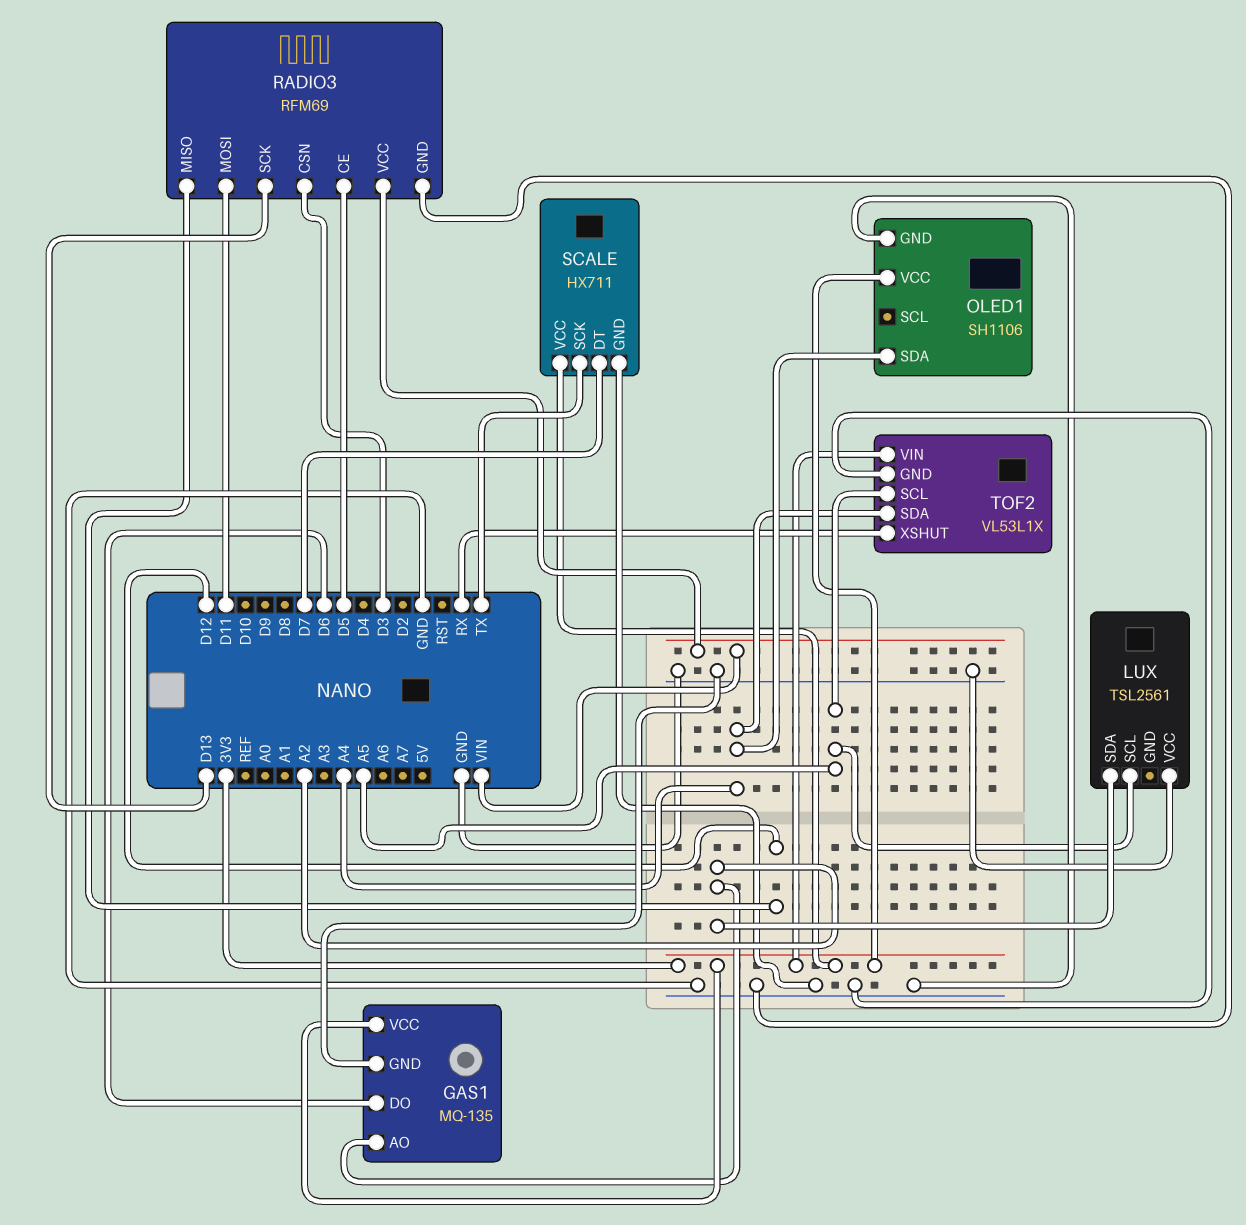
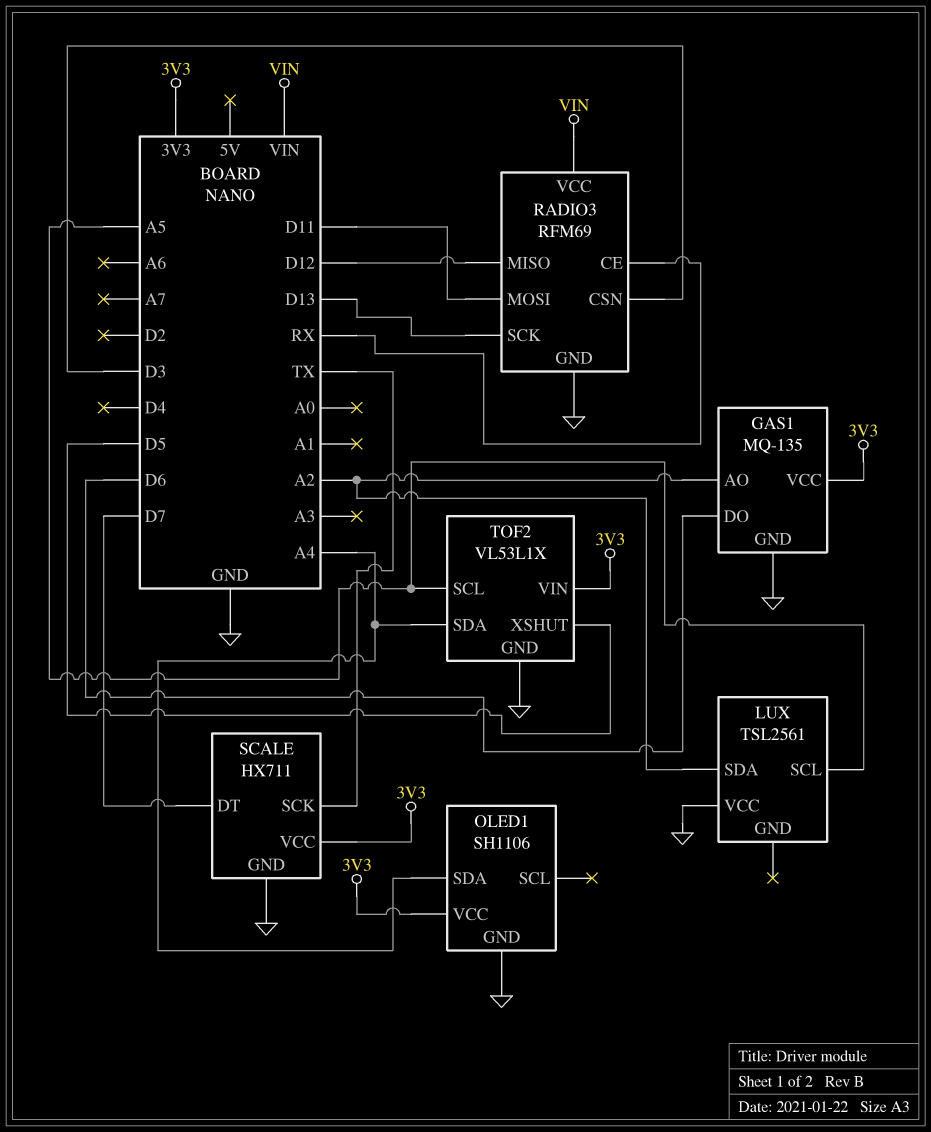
RADIO3 pin CE: D5 -> RX
TOF2 pin XSHUT: RX -> D5

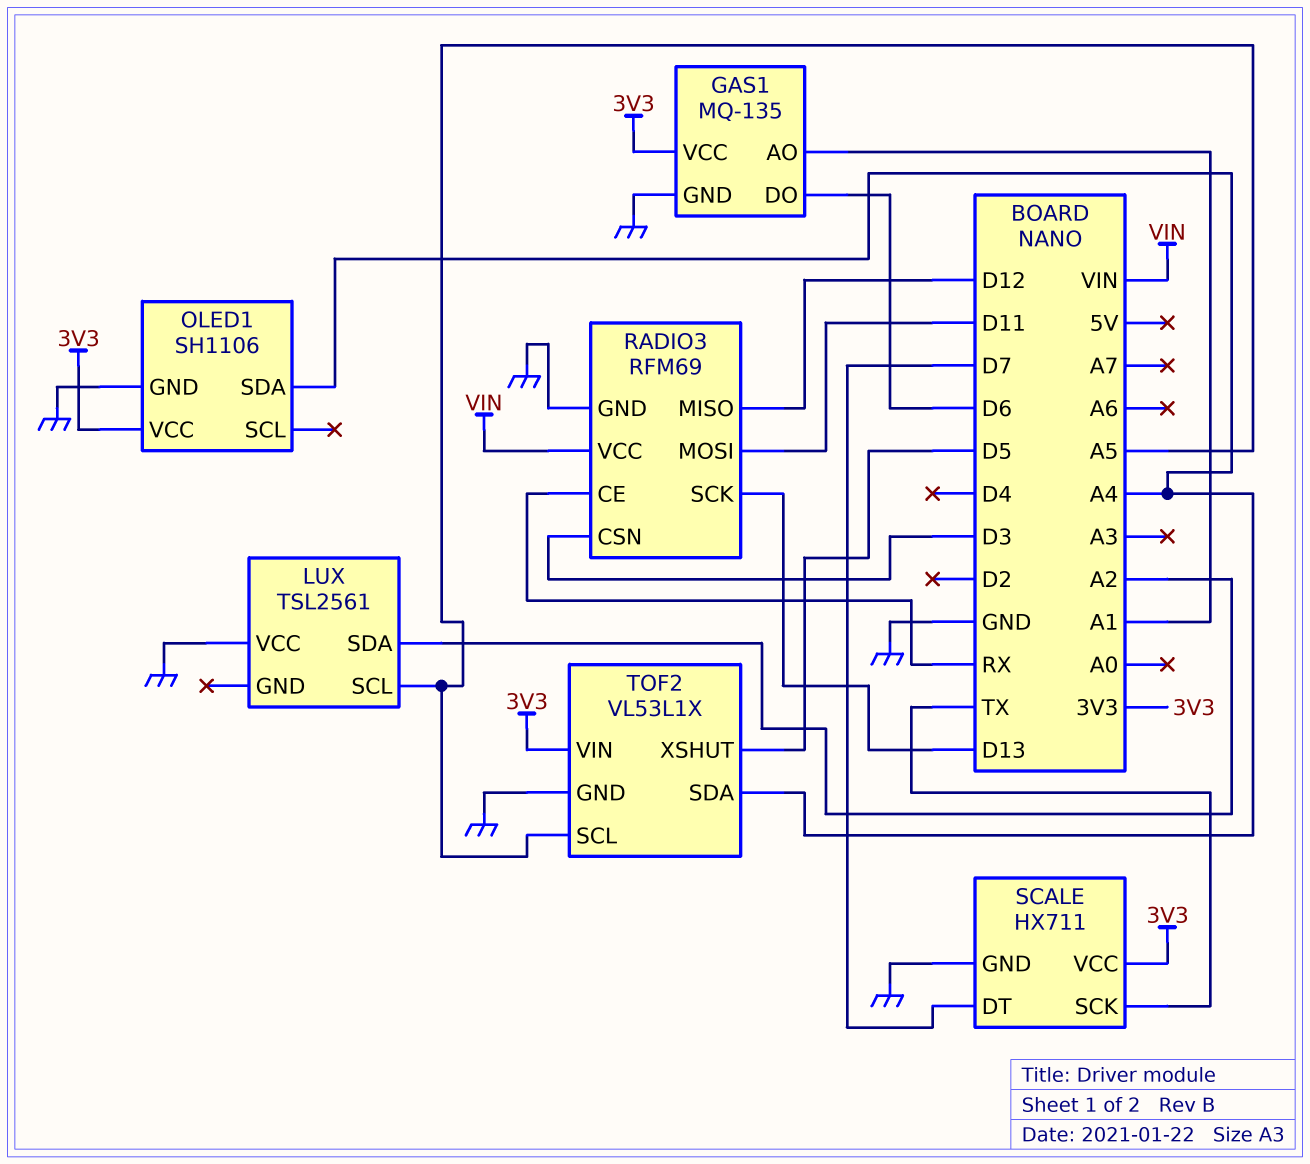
GAS1 pin AO: A2 -> A1

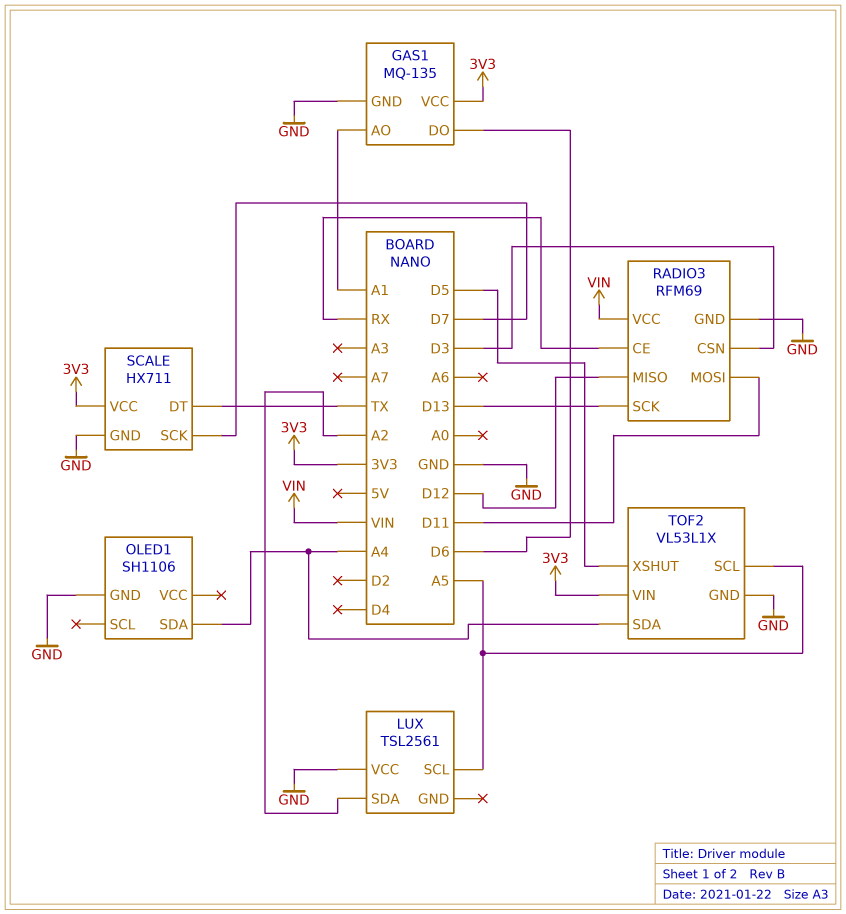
OLED1 pin VCC: 3V3 -> none
SCALE pin DT: D7 -> TX
SCALE pin SCK: TX -> D7

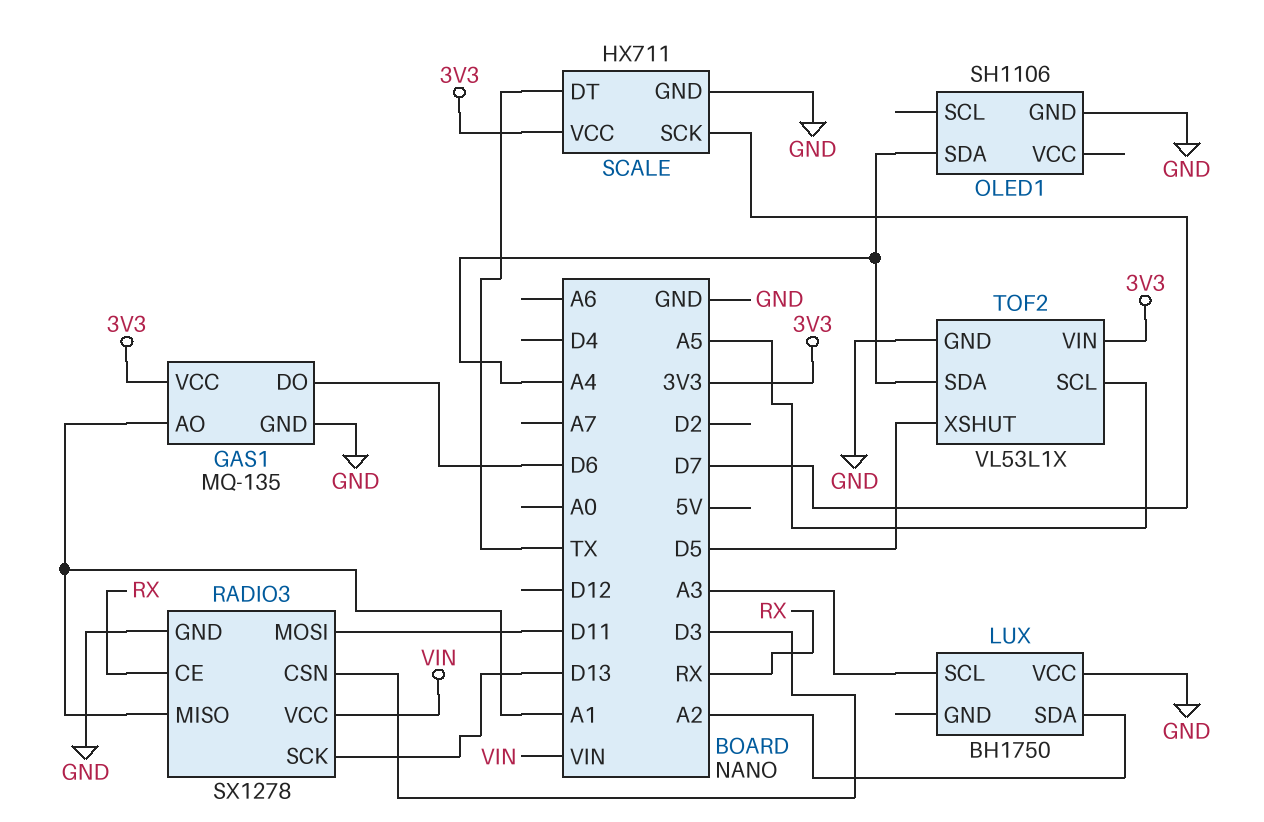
LUX: TSL2561 -> BH1750
LUX pin SCL: A5 -> A3
RADIO3: RFM69 -> SX1278
RADIO3 pin MISO: D12 -> A1

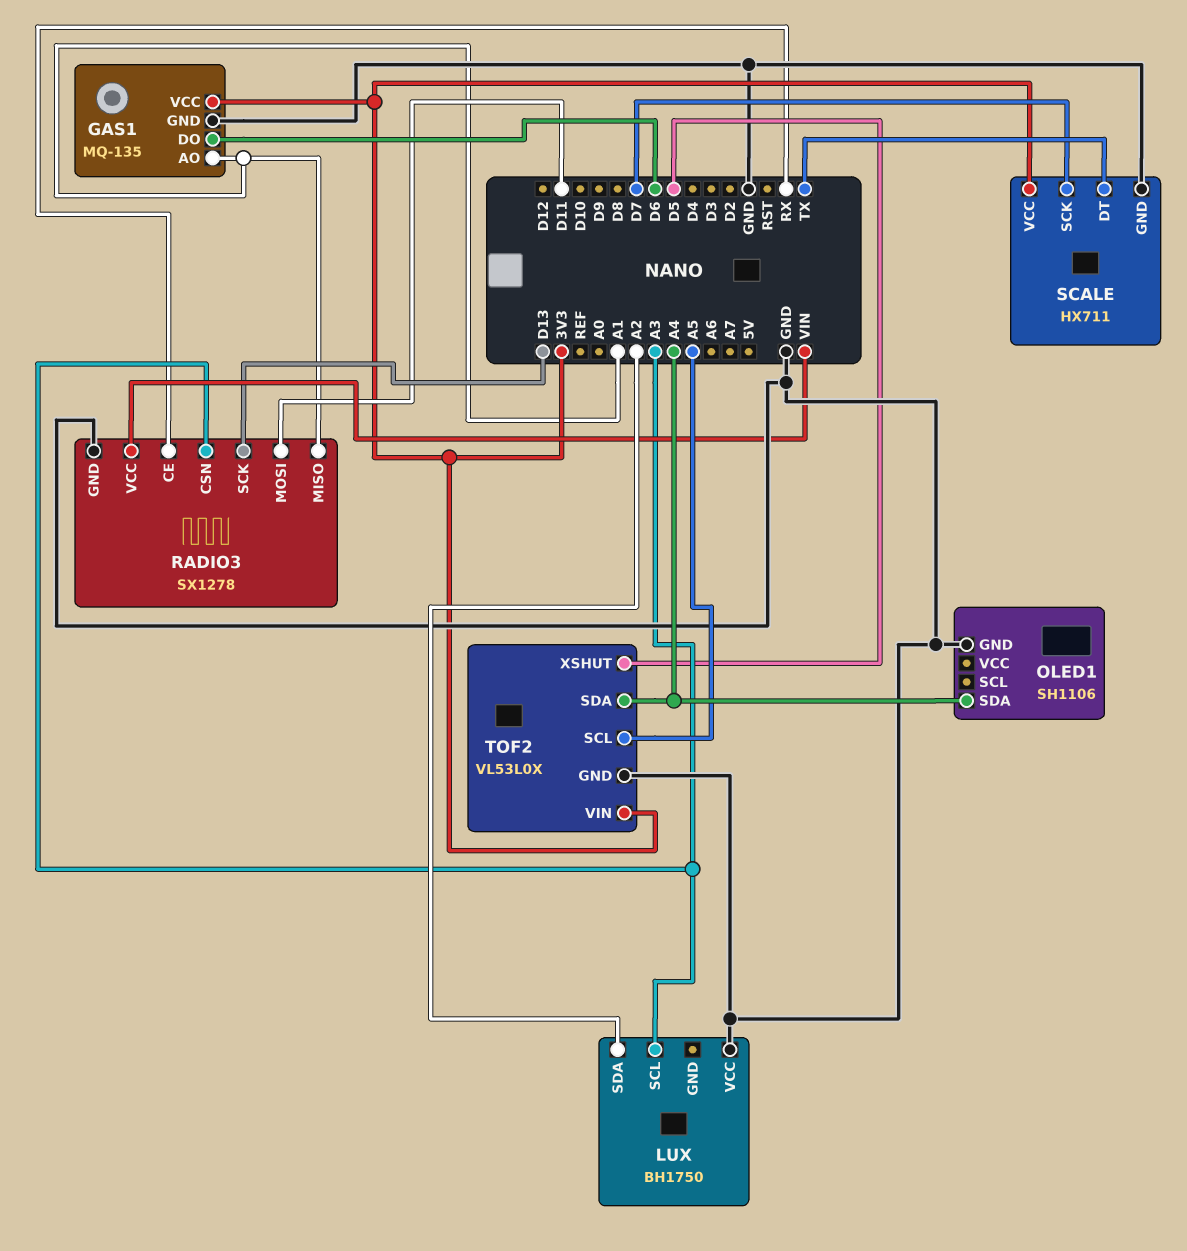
RADIO3 pin CSN: D3 -> A3
TOF2: VL53L1X -> VL53L0X

